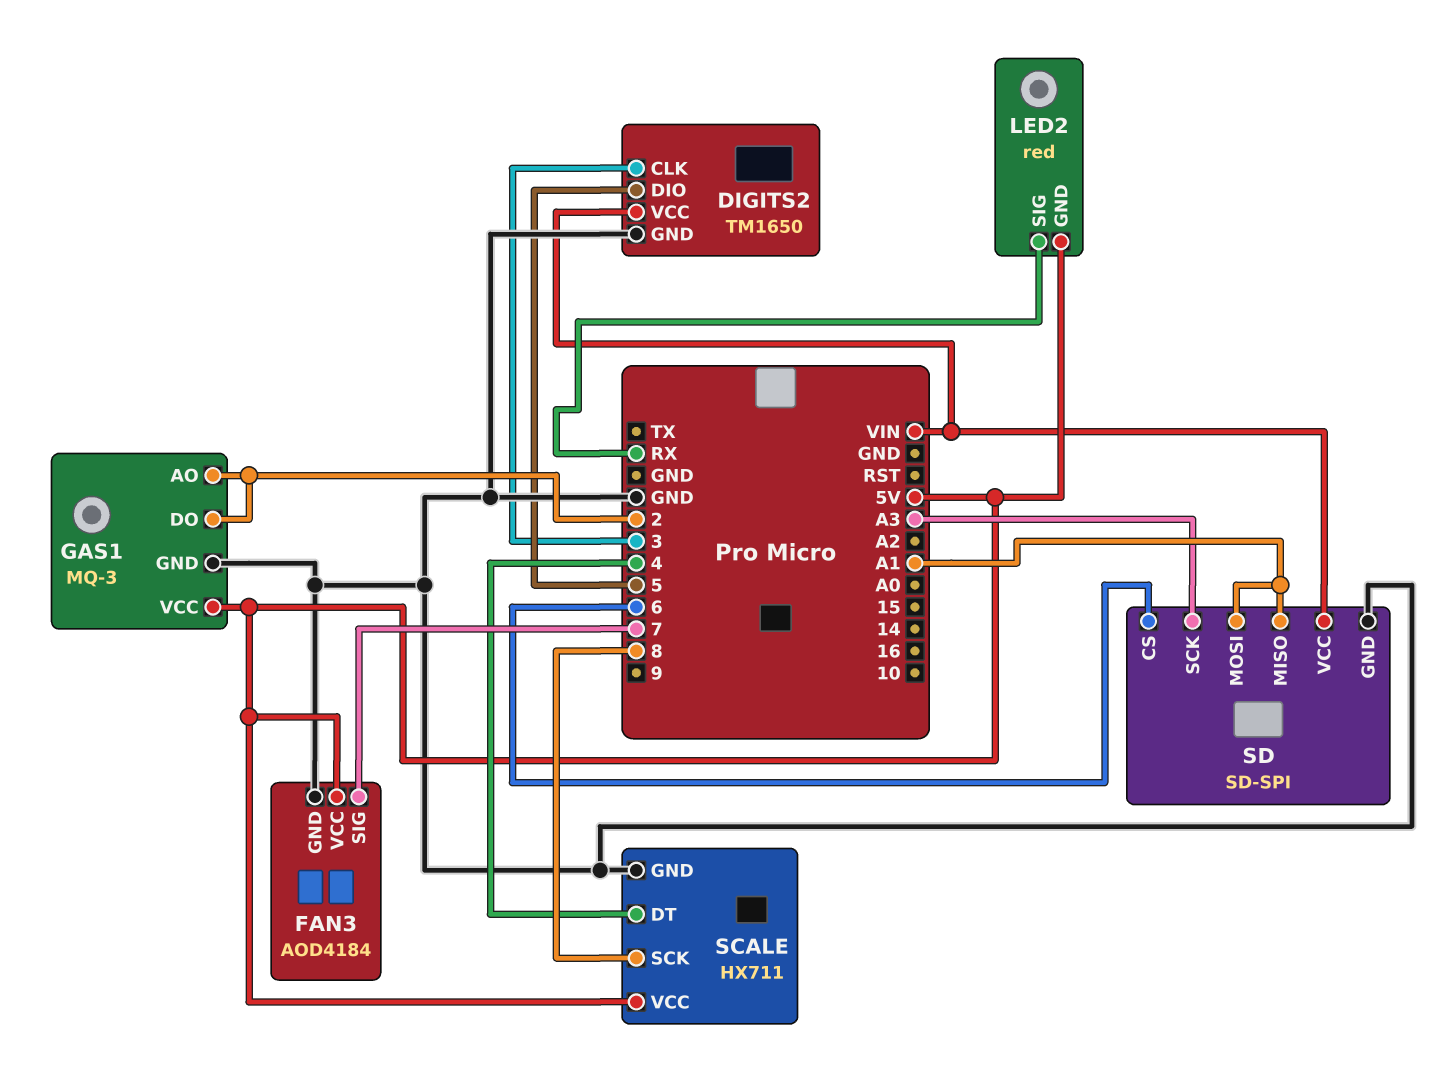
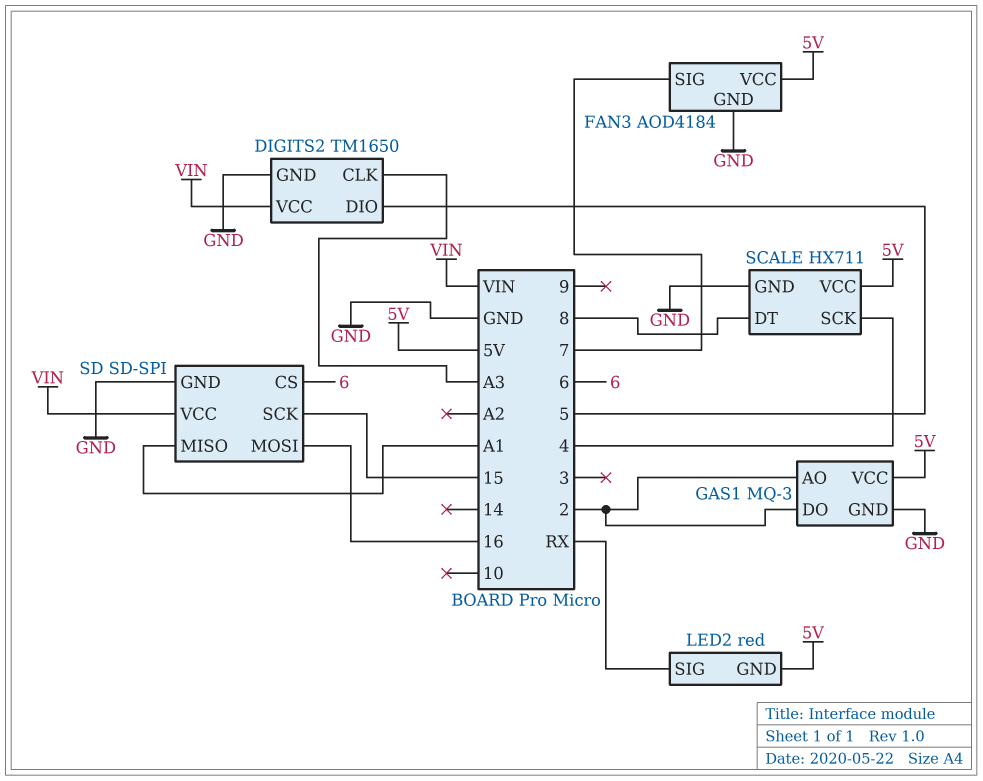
DIGITS2 pin CLK: 3 -> A3
SCALE pin DT: 4 -> 8
SCALE pin SCK: 8 -> 4
SD pin MOSI: A1 -> 16
SD pin SCK: A3 -> 15

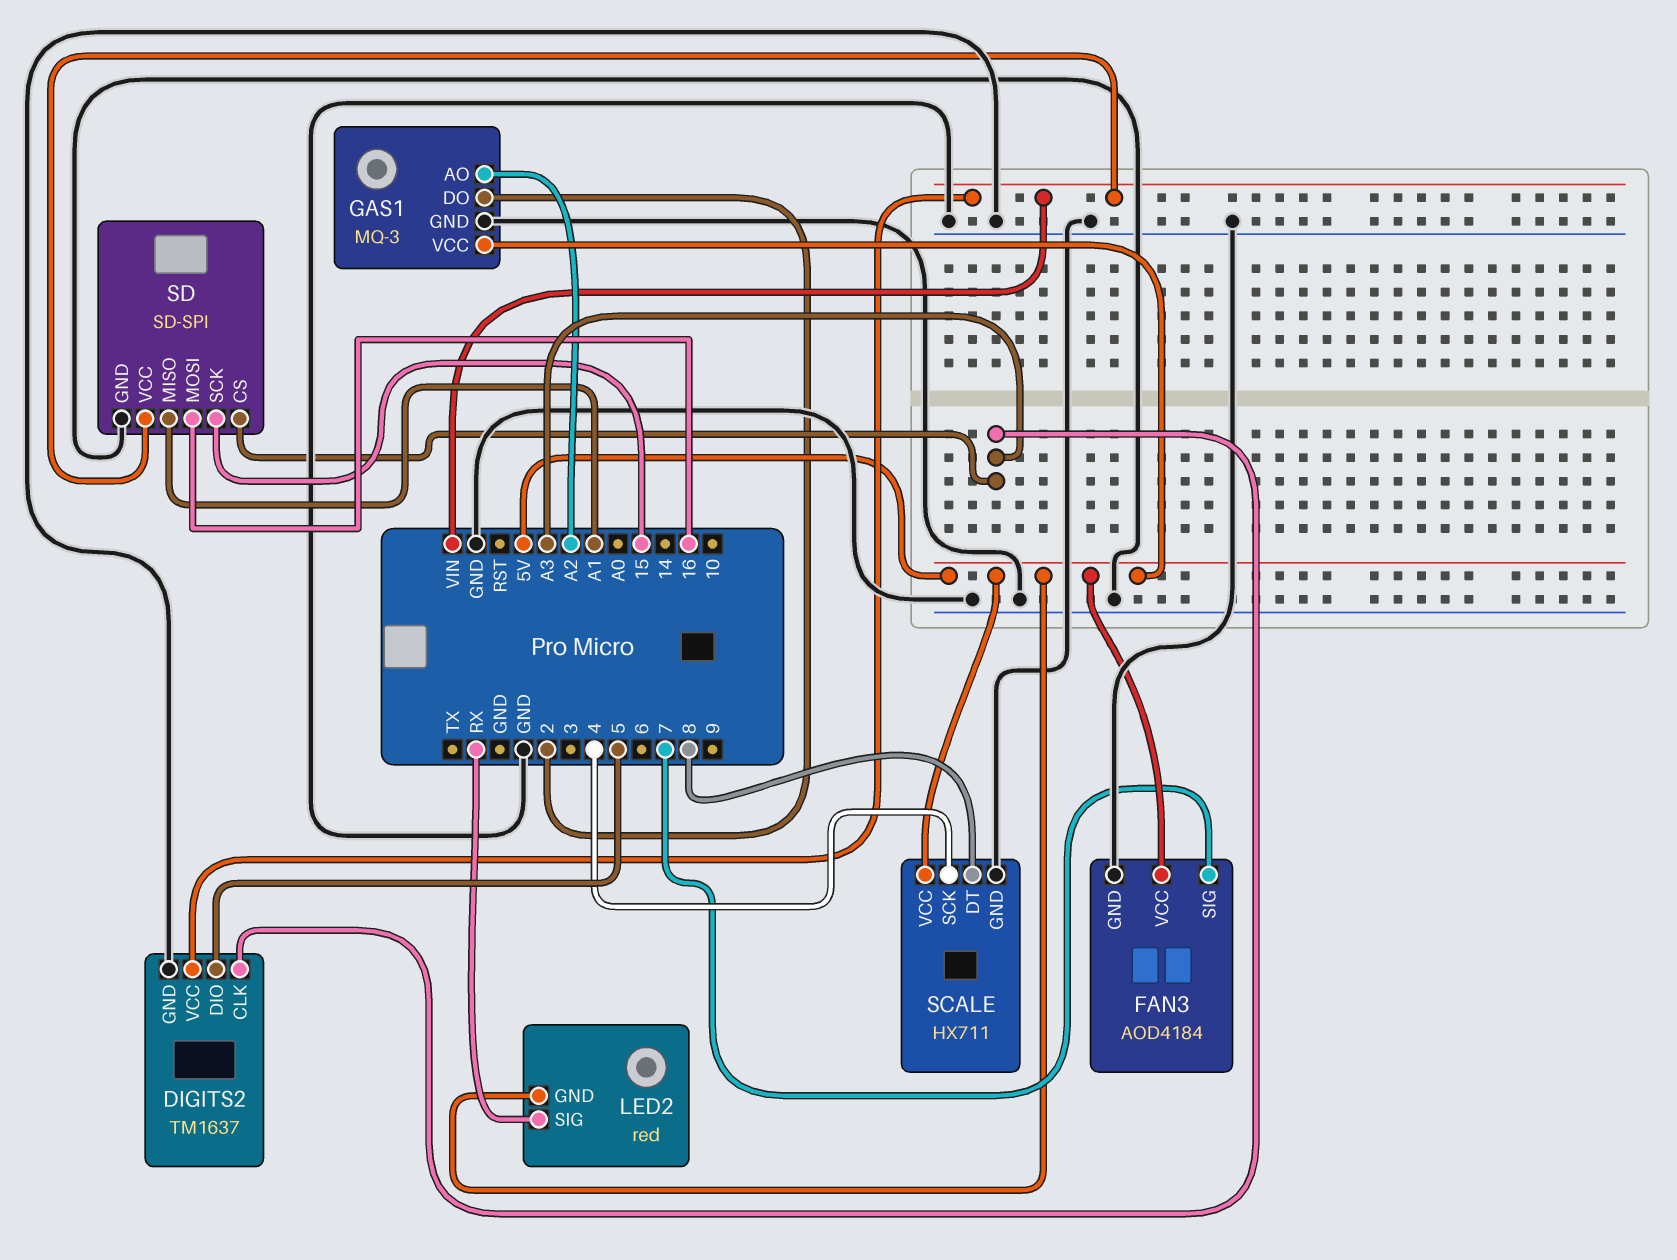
DIGITS2: TM1650 -> TM1637
GAS1 pin AO: 2 -> A2
SD pin CS: 6 -> A3

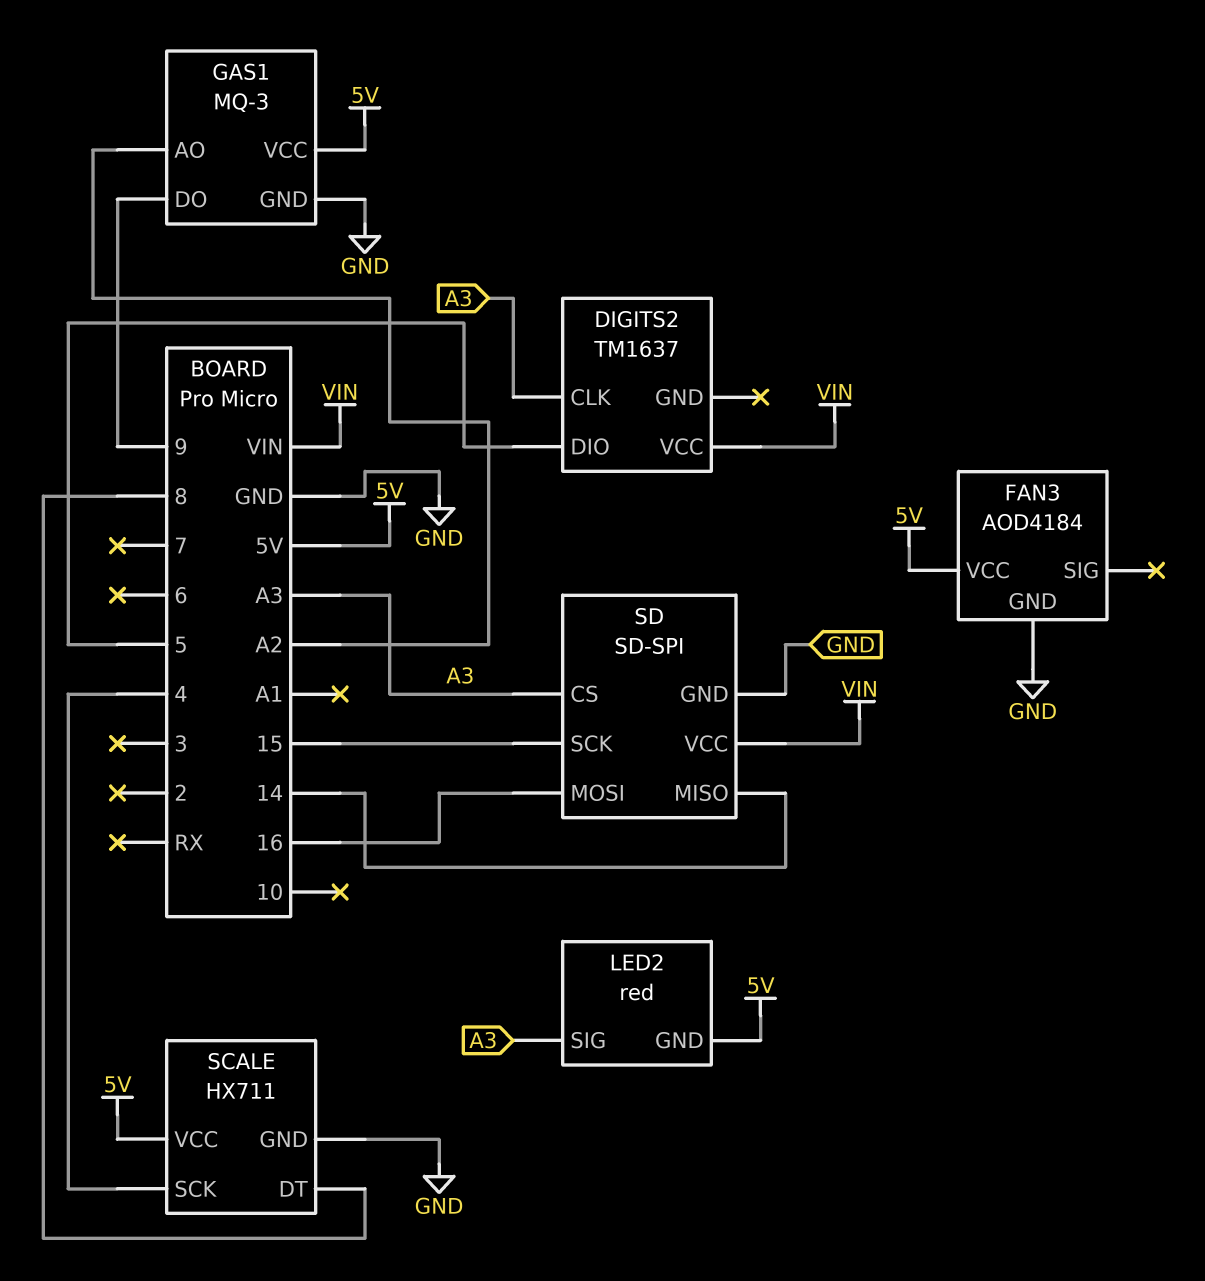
DIGITS2 pin GND: GND -> none
FAN3 pin SIG: 7 -> none
GAS1 pin DO: 2 -> 9
LED2 pin SIG: RX -> A3
SD pin MISO: A1 -> 14

